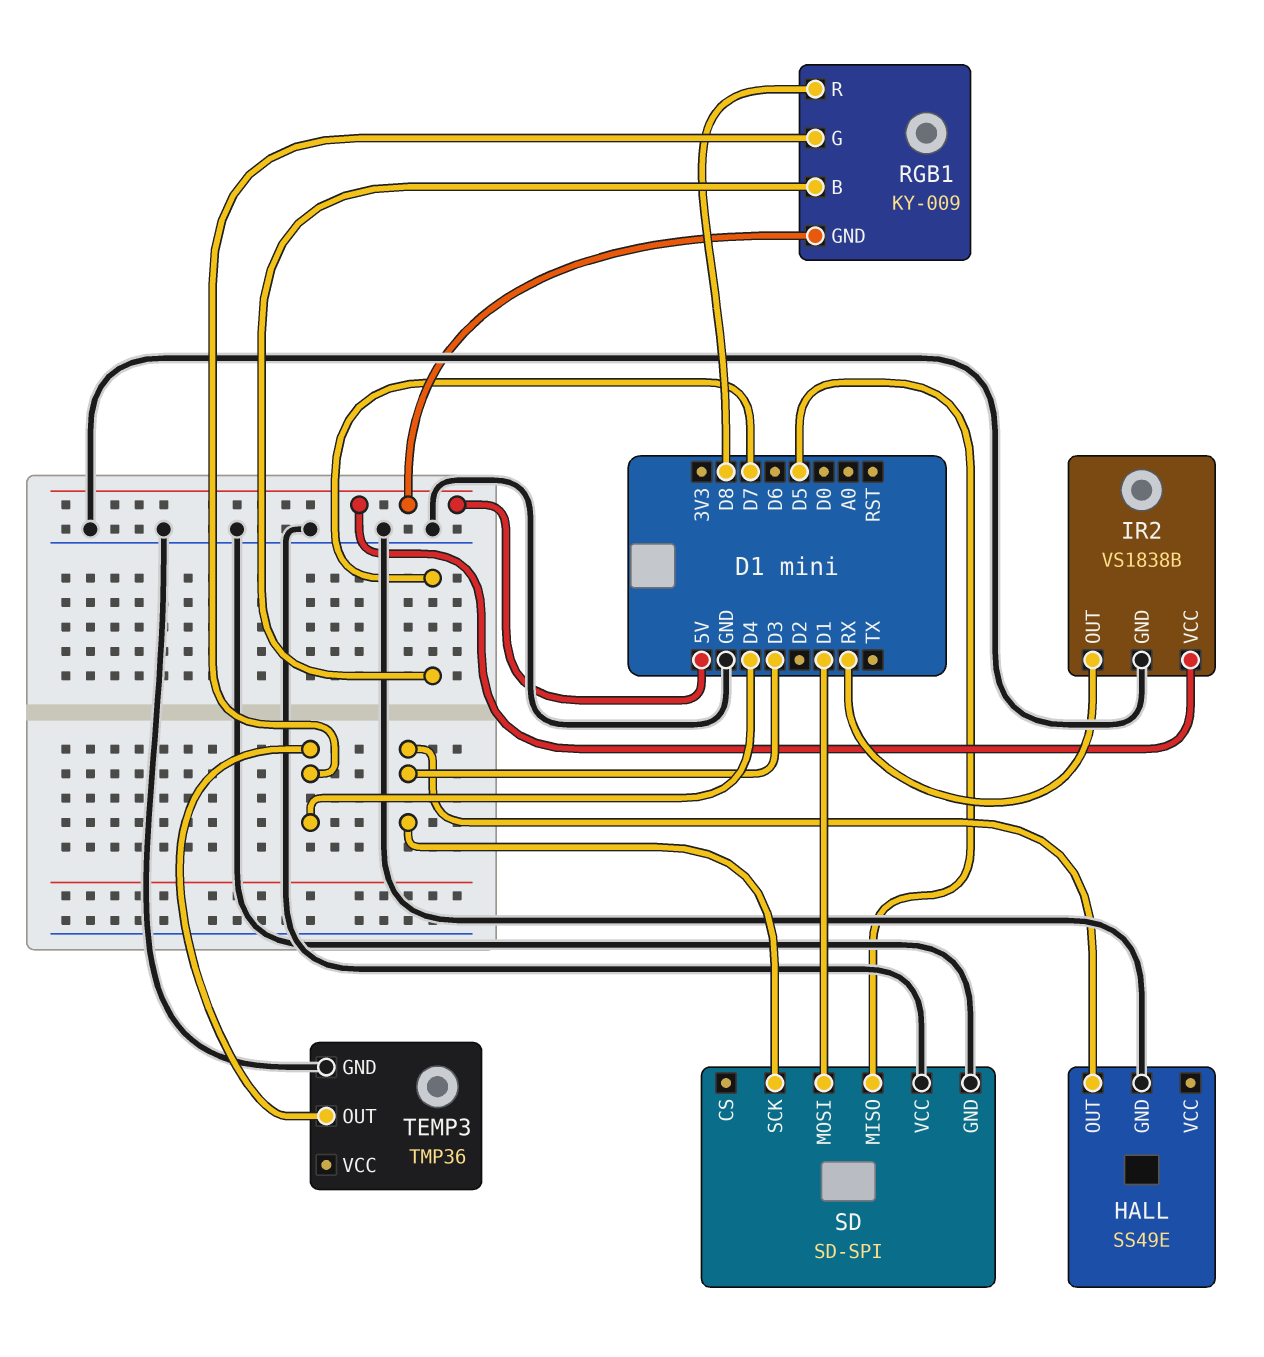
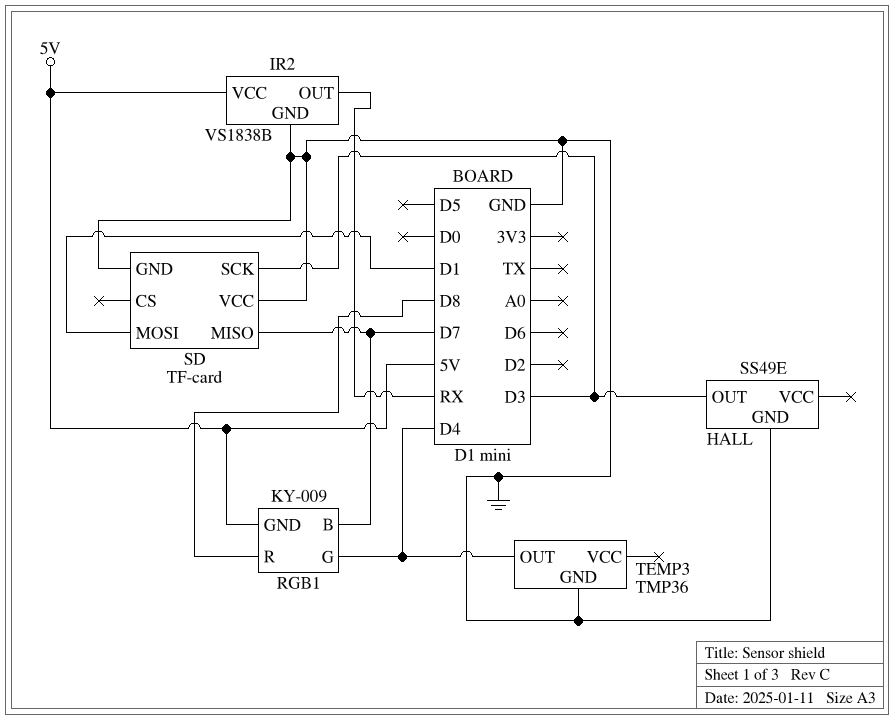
SD: SD-SPI -> TF-card
SD pin MISO: D5 -> D7

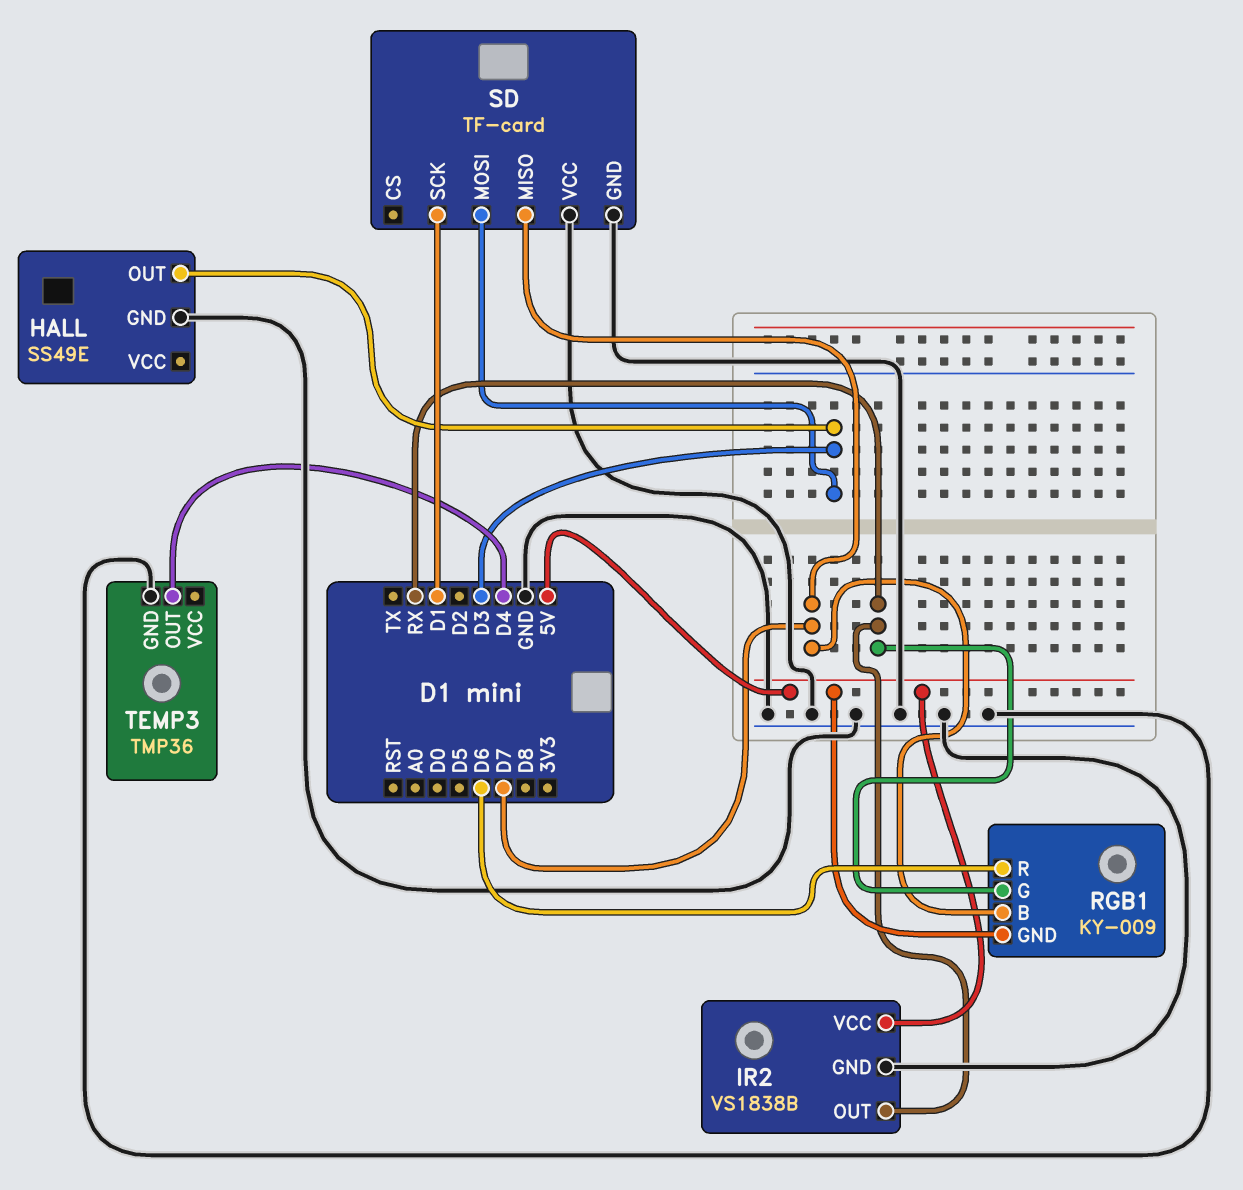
RGB1 pin G: D4 -> RX
RGB1 pin R: D8 -> D6
SD pin MOSI: D1 -> D3
SD pin SCK: D3 -> D1

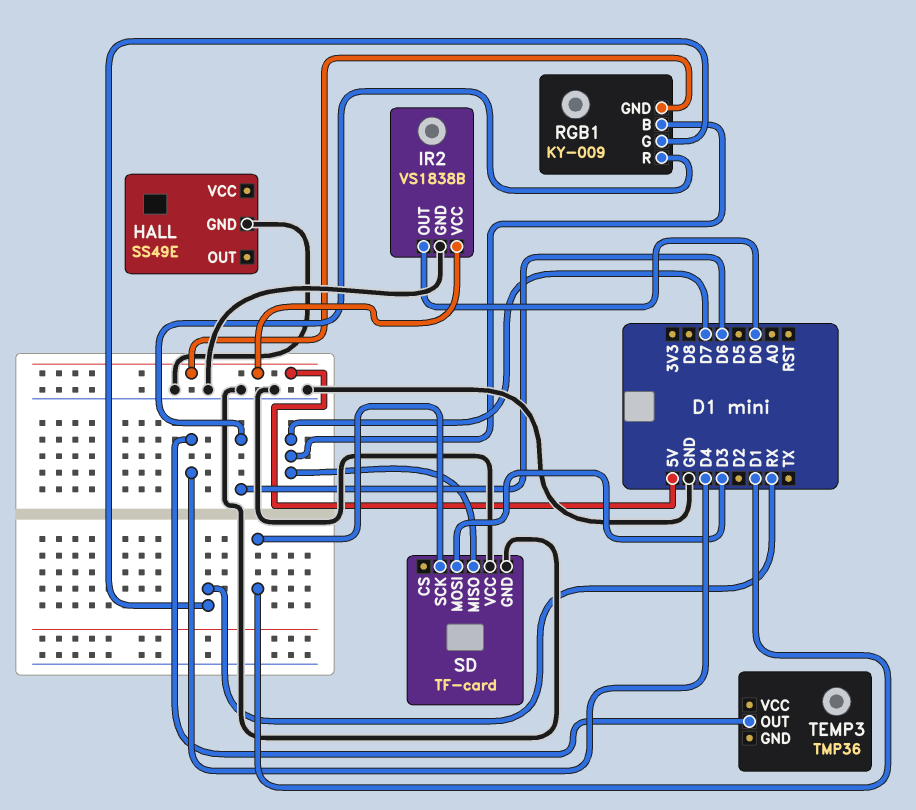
HALL pin OUT: D3 -> none
IR2 pin OUT: RX -> D0
TEMP3 pin GND: GND -> none

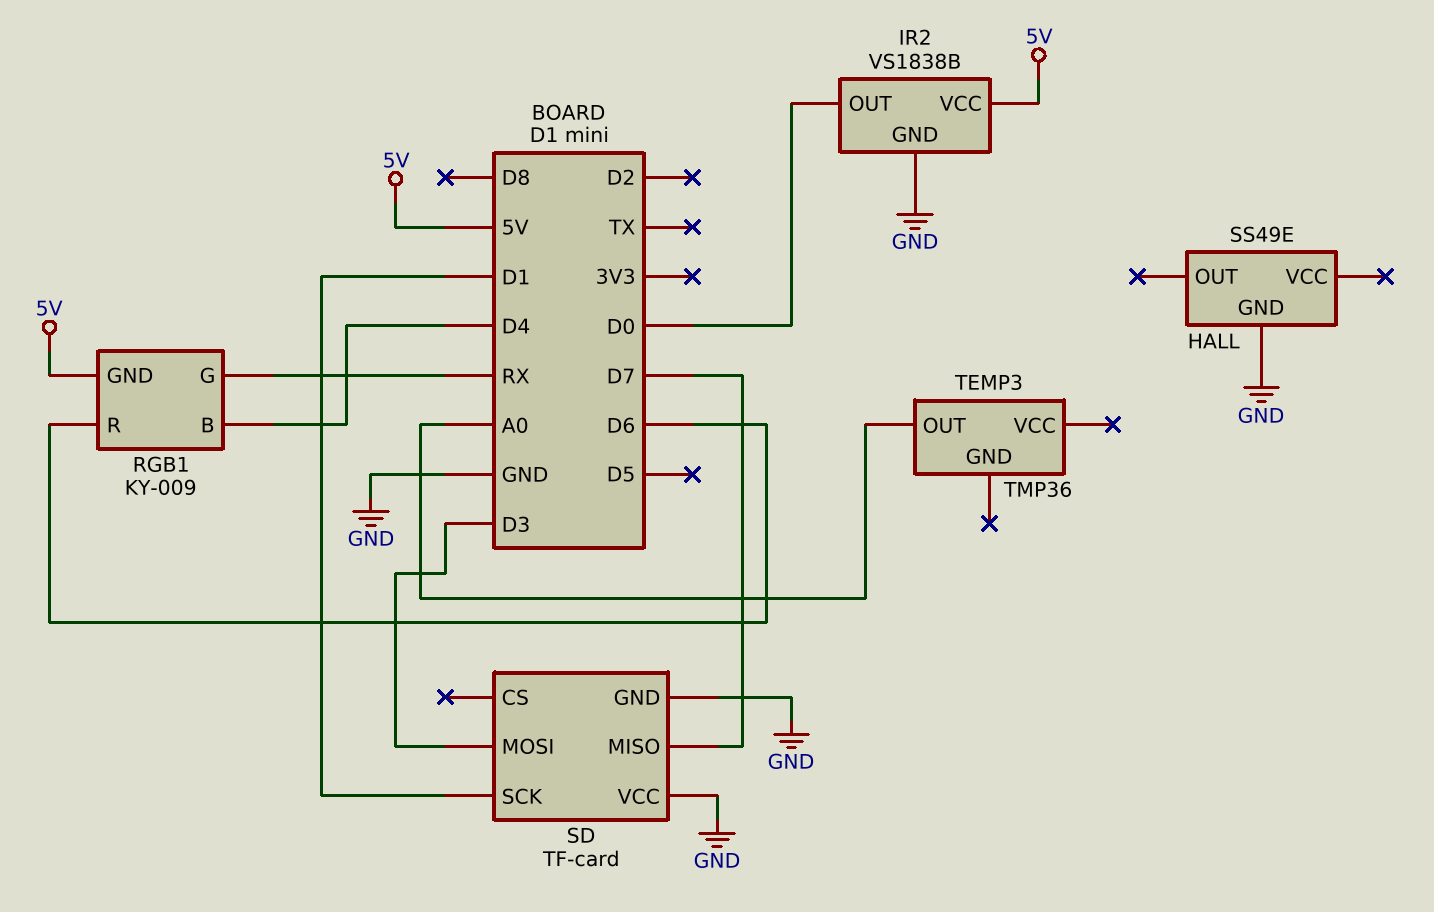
RGB1 pin B: D7 -> D4
TEMP3 pin OUT: D4 -> A0

